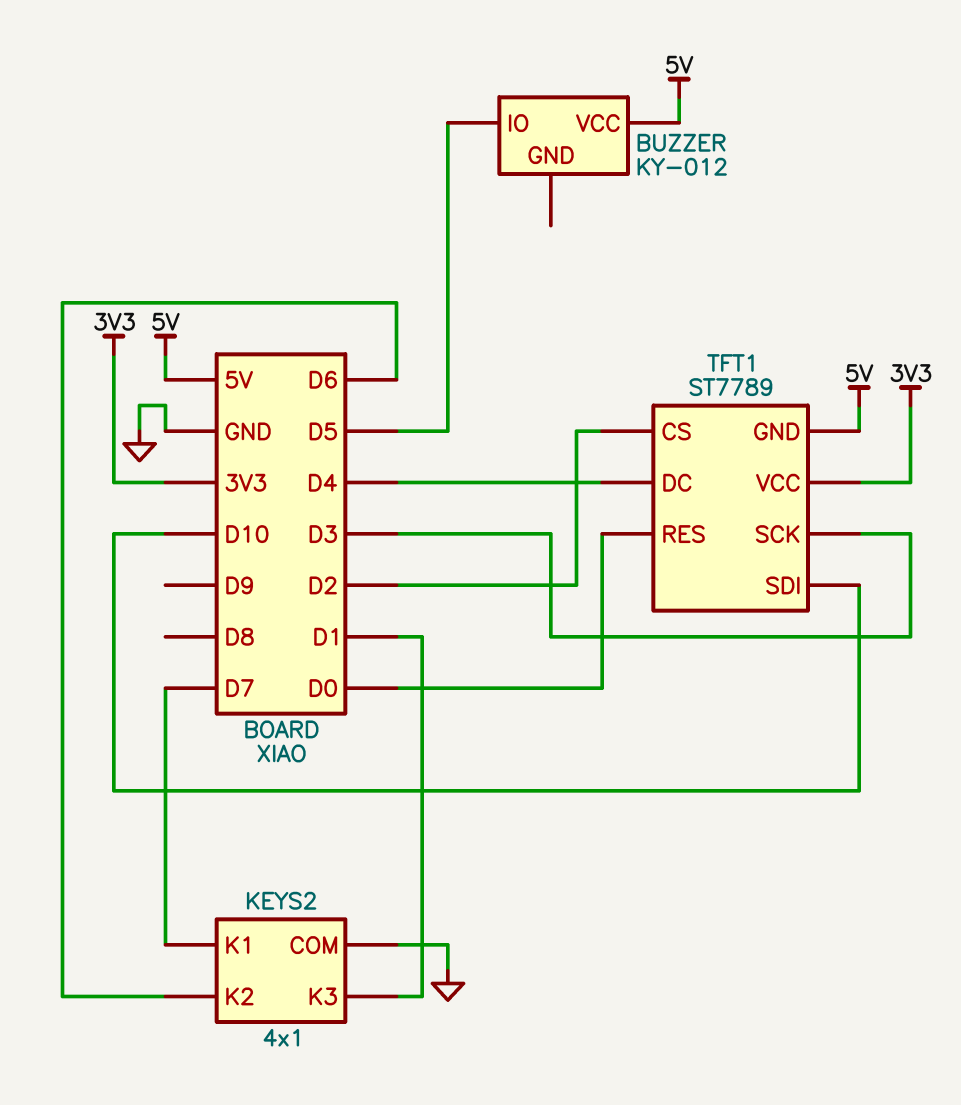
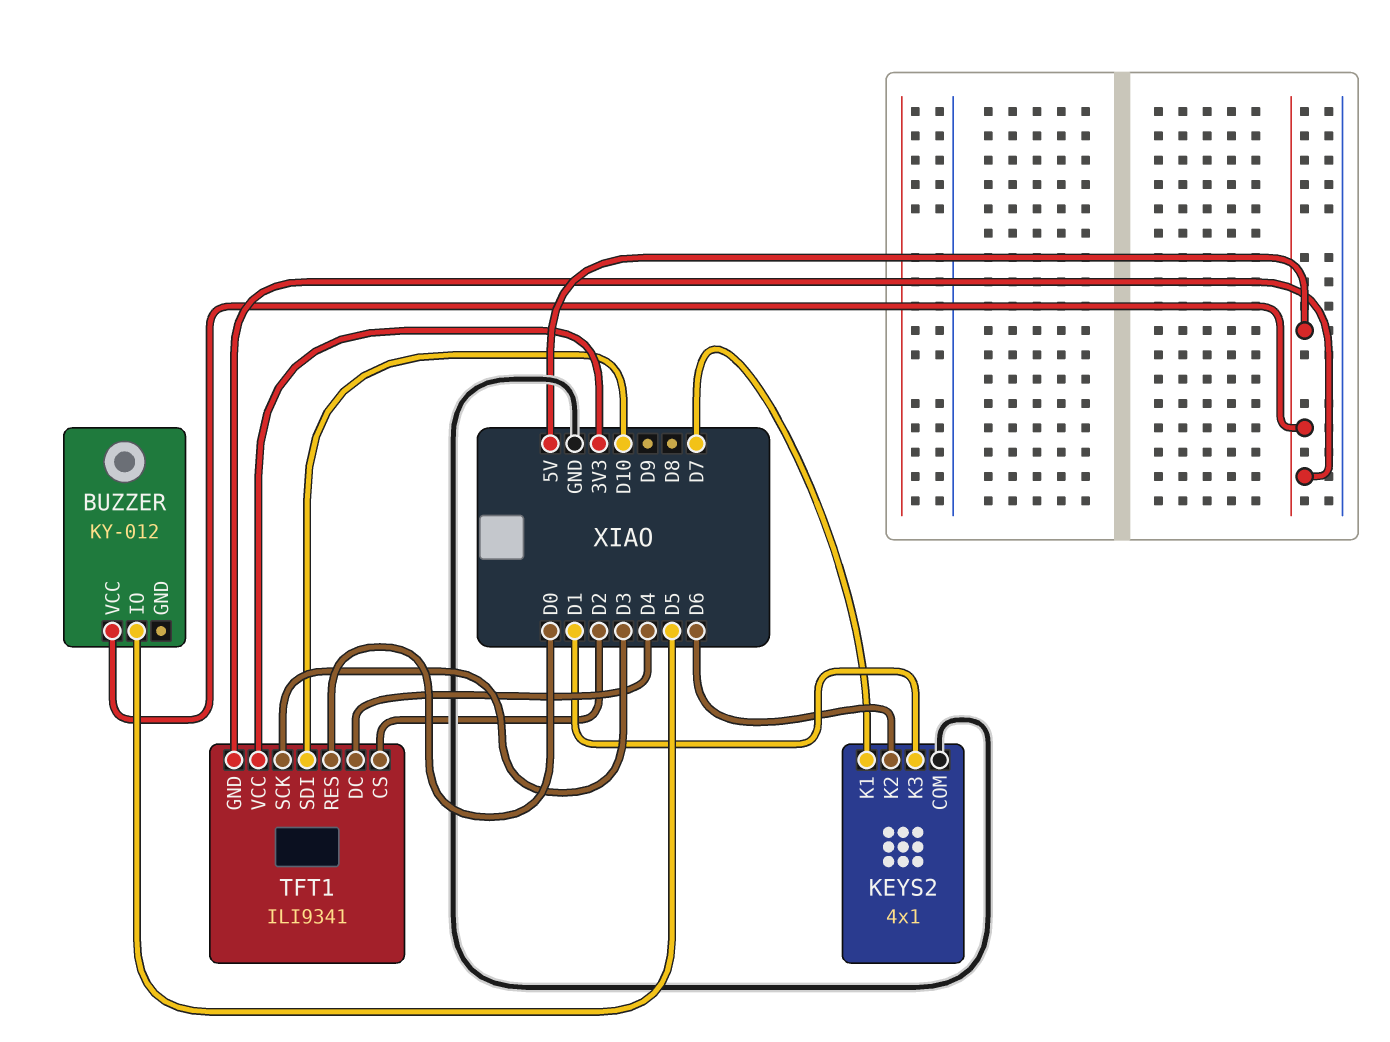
TFT1: ST7789 -> ILI9341

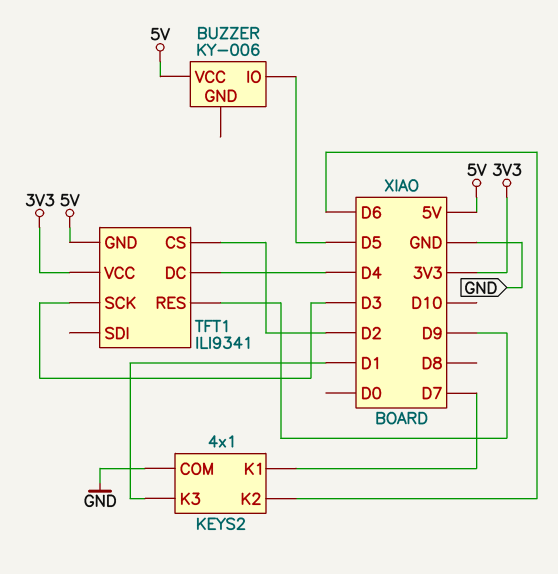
BUZZER: KY-012 -> KY-006
TFT1 pin RES: D0 -> D9
TFT1 pin SDI: D10 -> none

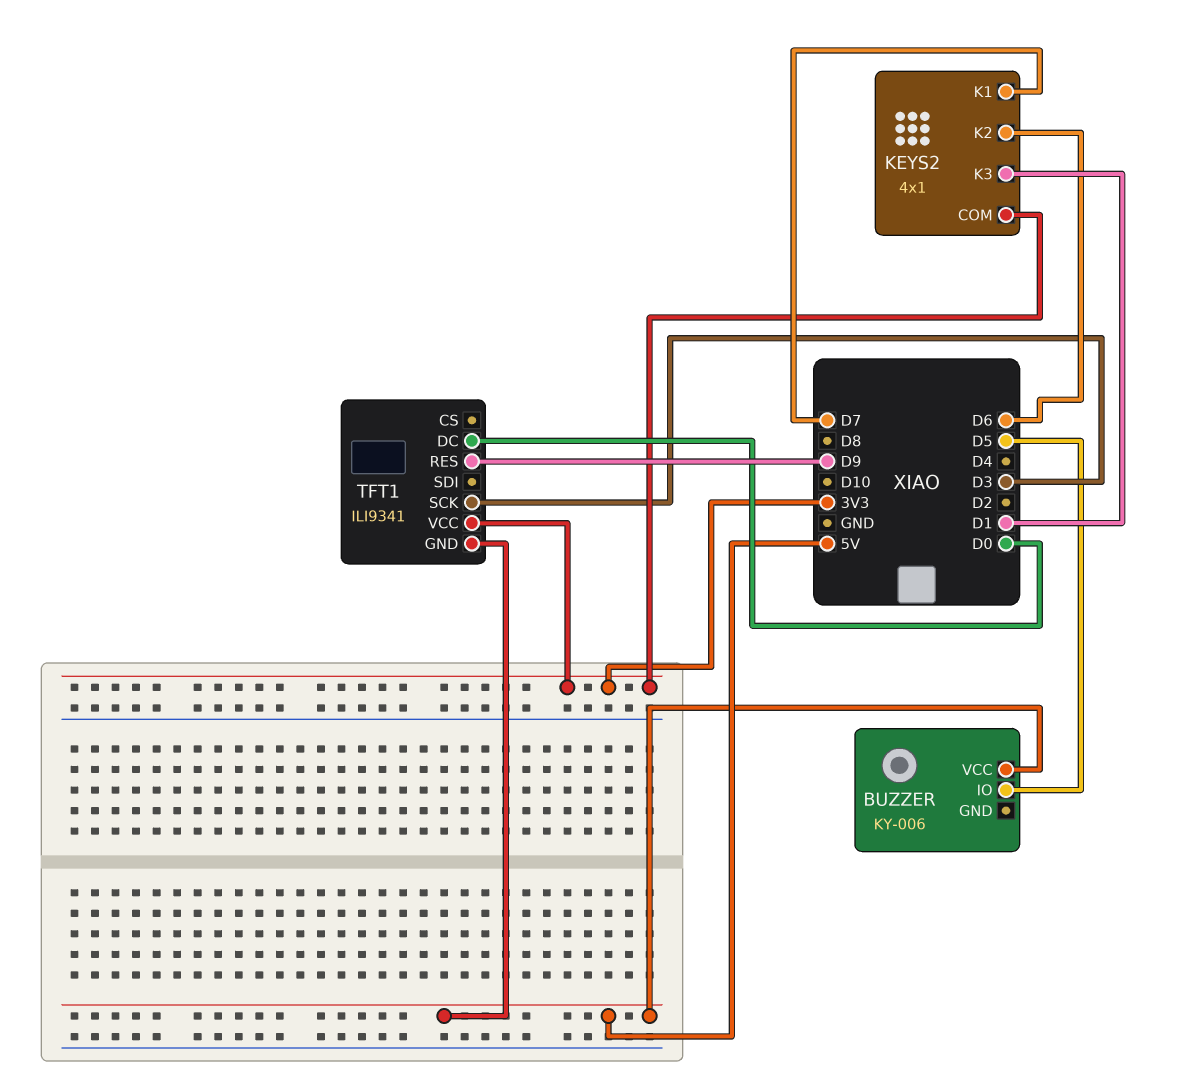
KEYS2 pin COM: GND -> 3V3
TFT1 pin CS: D2 -> none
TFT1 pin DC: D4 -> D0

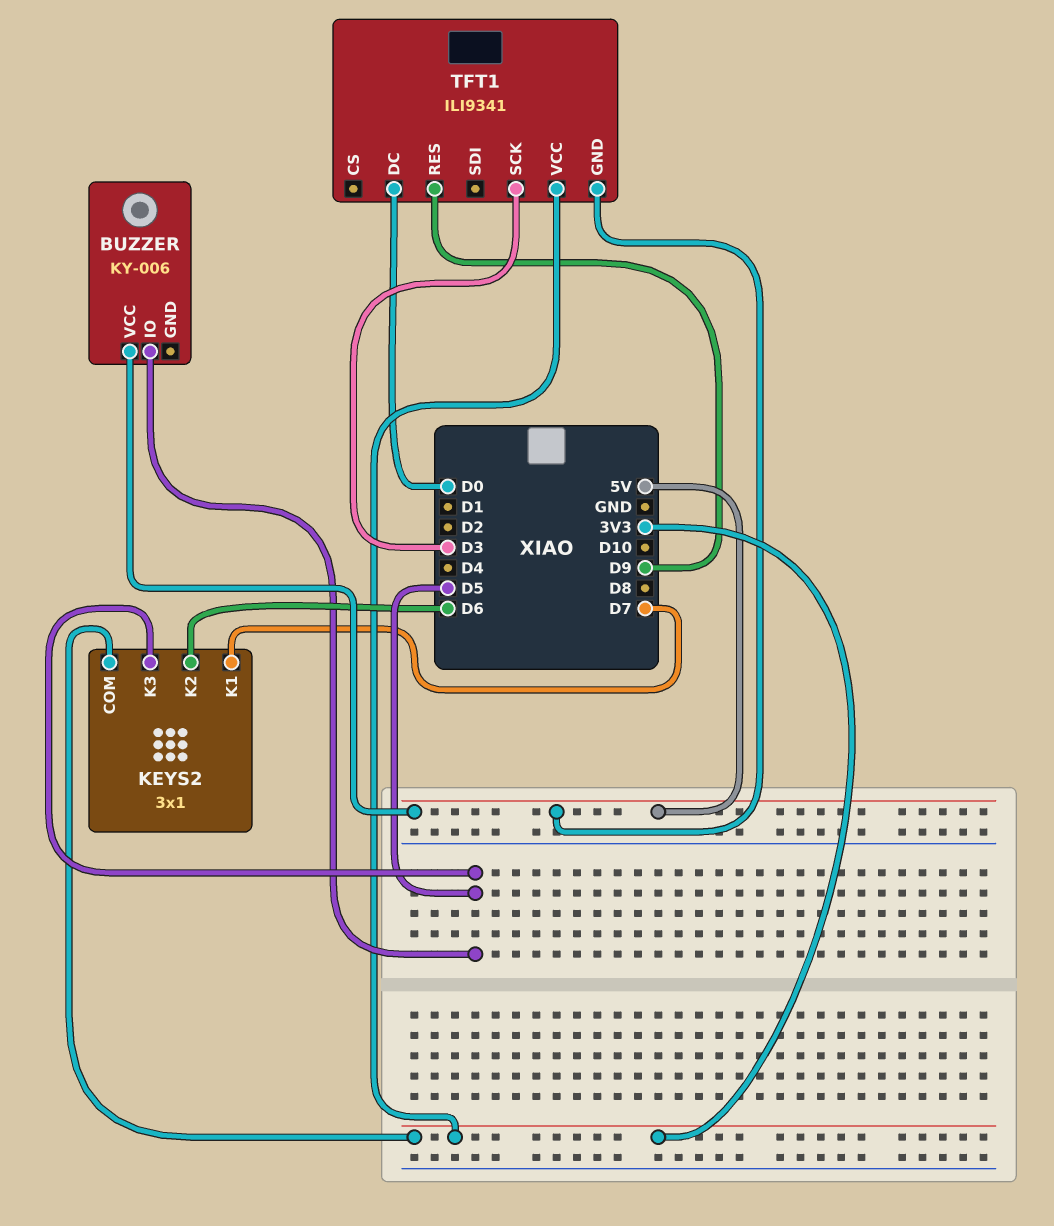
KEYS2: 4x1 -> 3x1
KEYS2 pin K3: D1 -> D5

